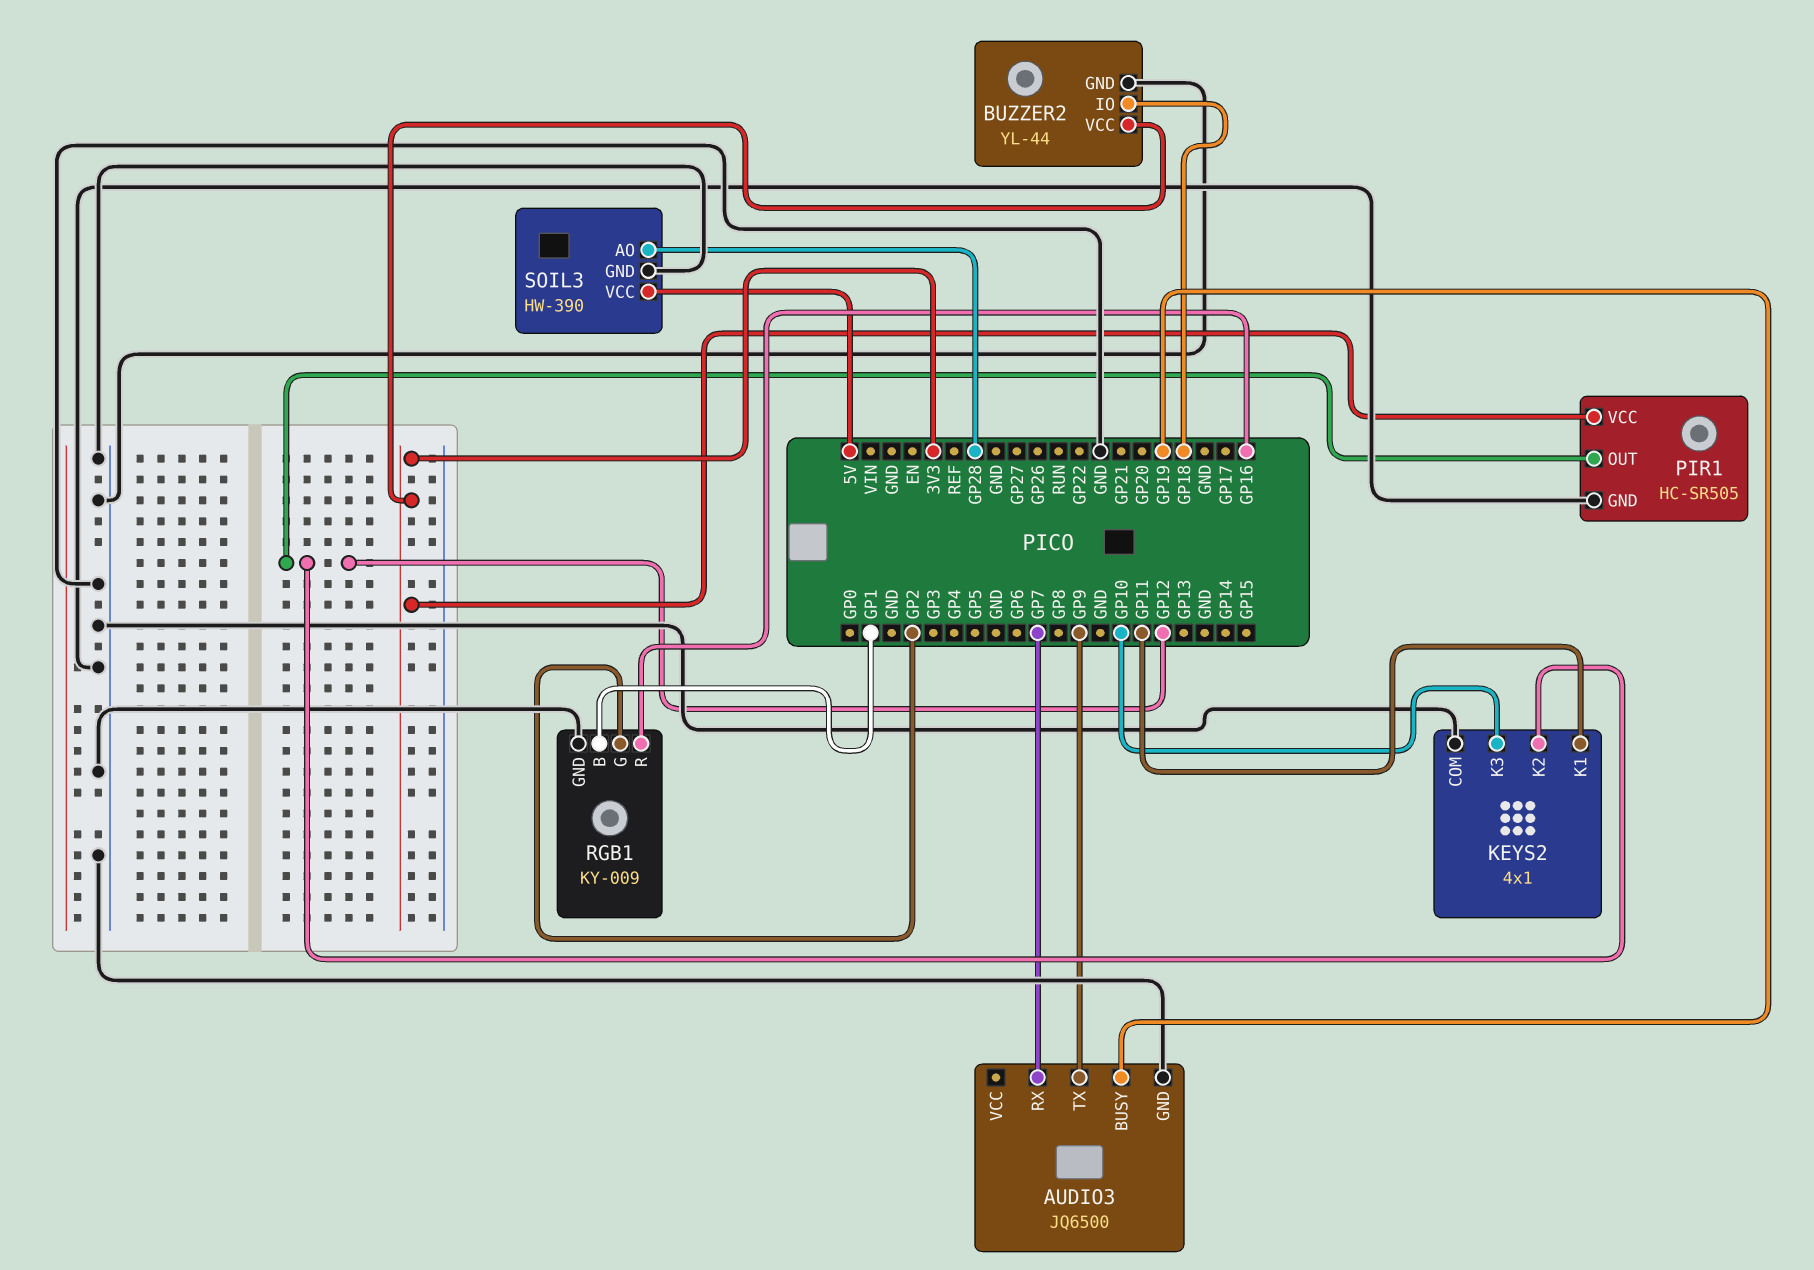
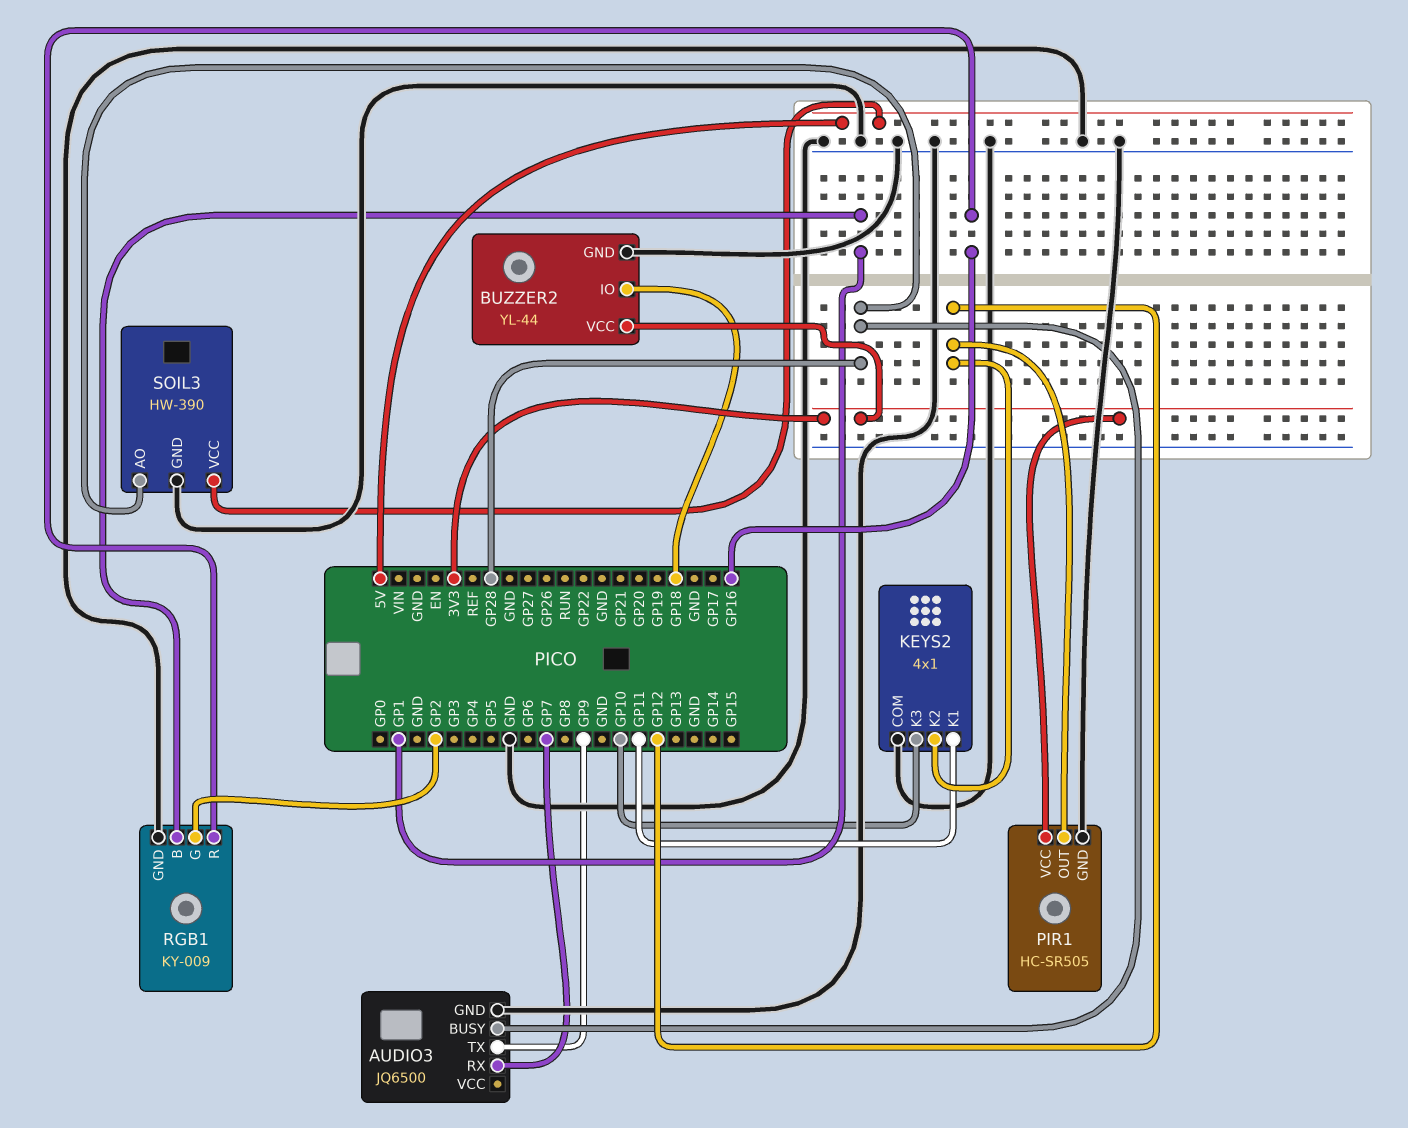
AUDIO3 pin BUSY: GP19 -> GP28

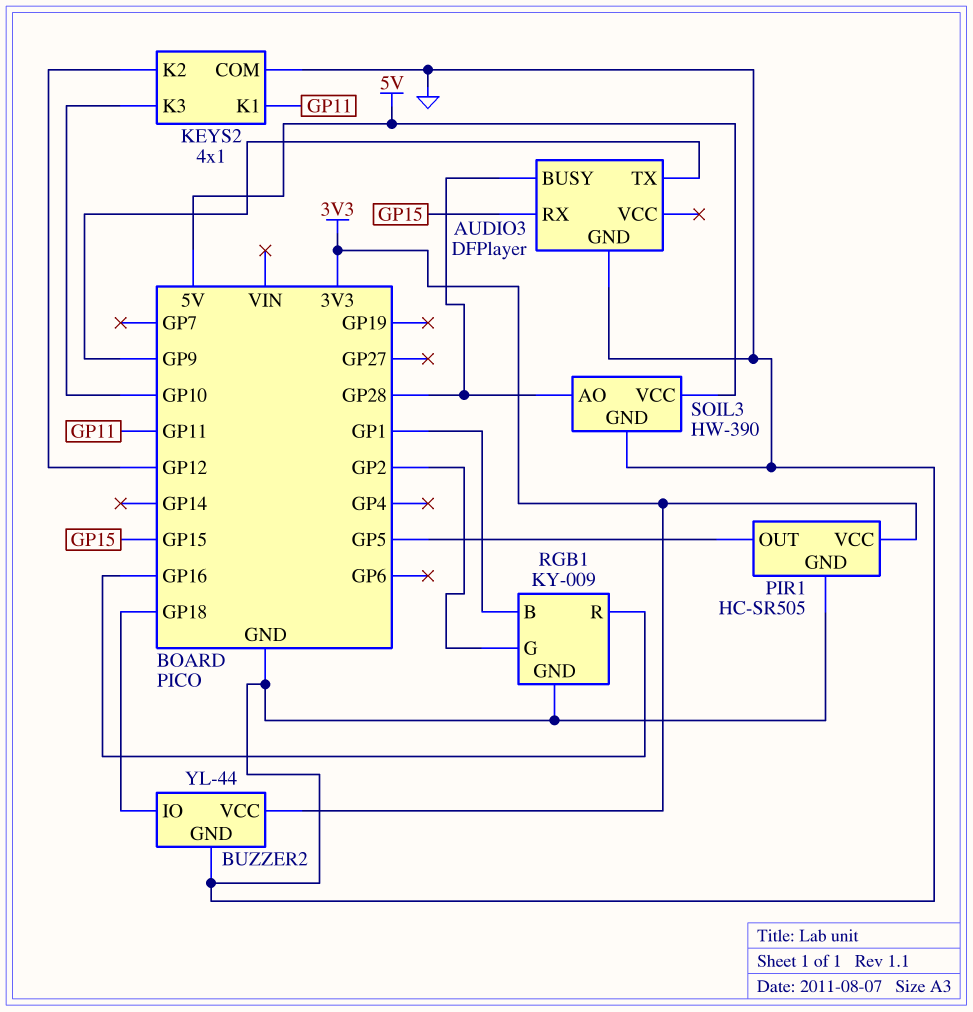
AUDIO3: JQ6500 -> DFPlayer
AUDIO3 pin RX: GP7 -> GP15
PIR1 pin OUT: GP12 -> GP5

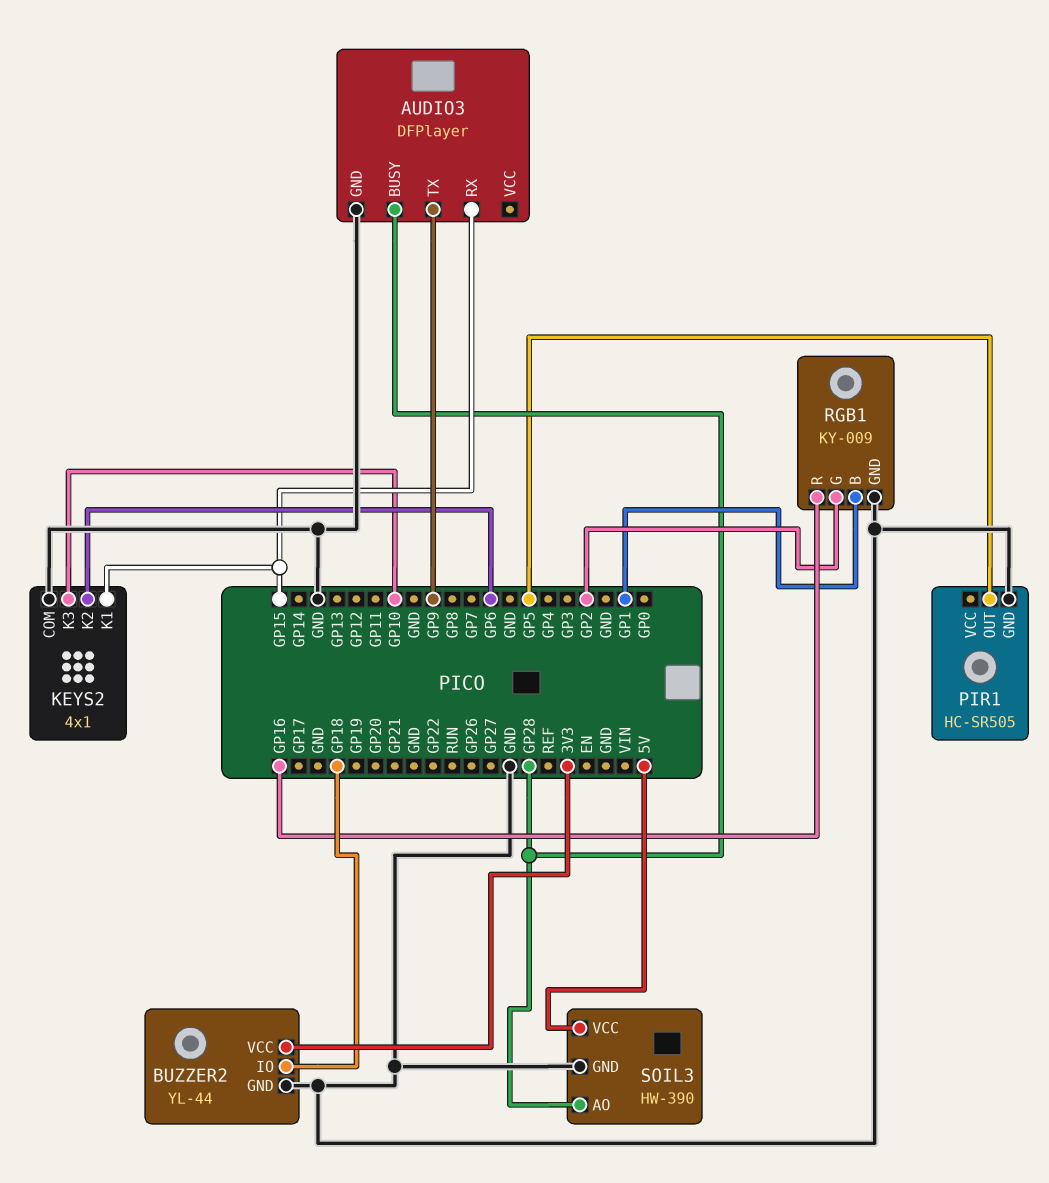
KEYS2 pin K1: GP11 -> GP15
KEYS2 pin K2: GP12 -> GP6
PIR1 pin VCC: 3V3 -> none

